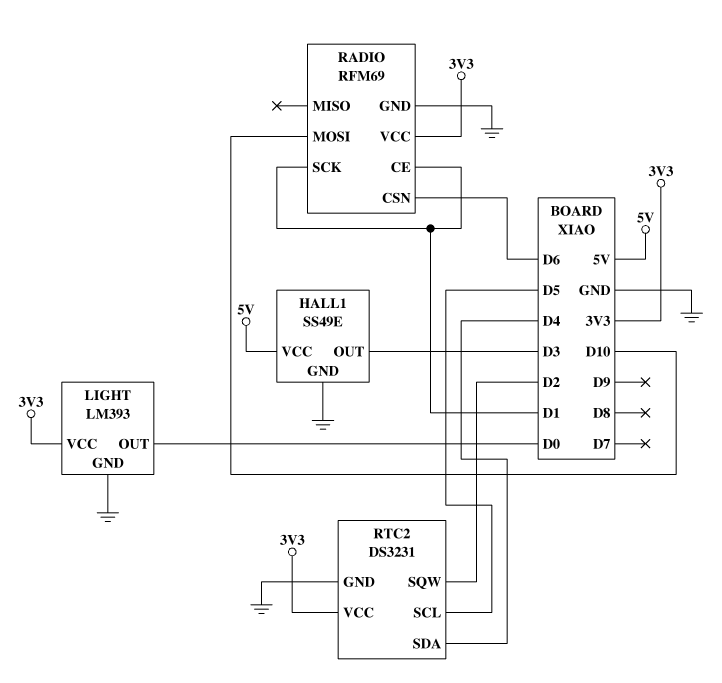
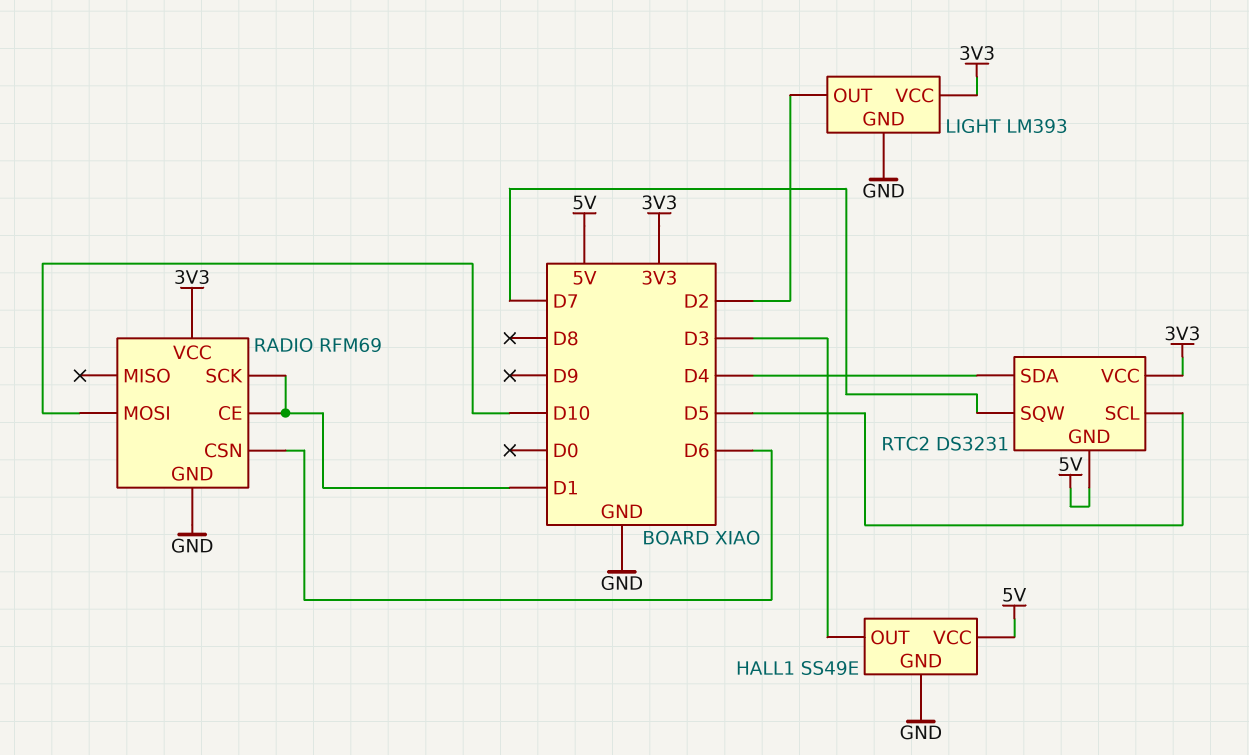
LIGHT pin OUT: D0 -> D2
RTC2 pin GND: GND -> 5V
RTC2 pin SQW: D2 -> D7

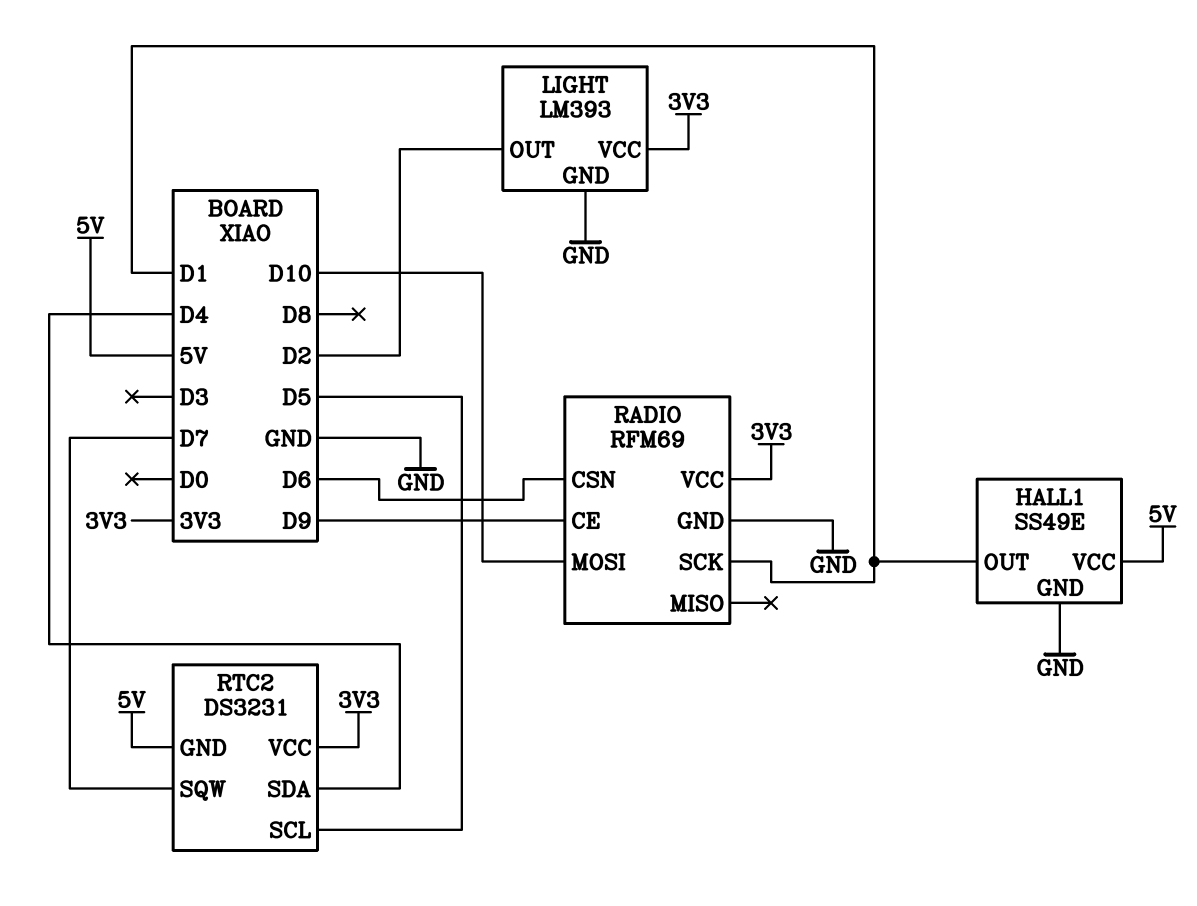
HALL1 pin OUT: D3 -> D1
RADIO pin CE: D1 -> D9

